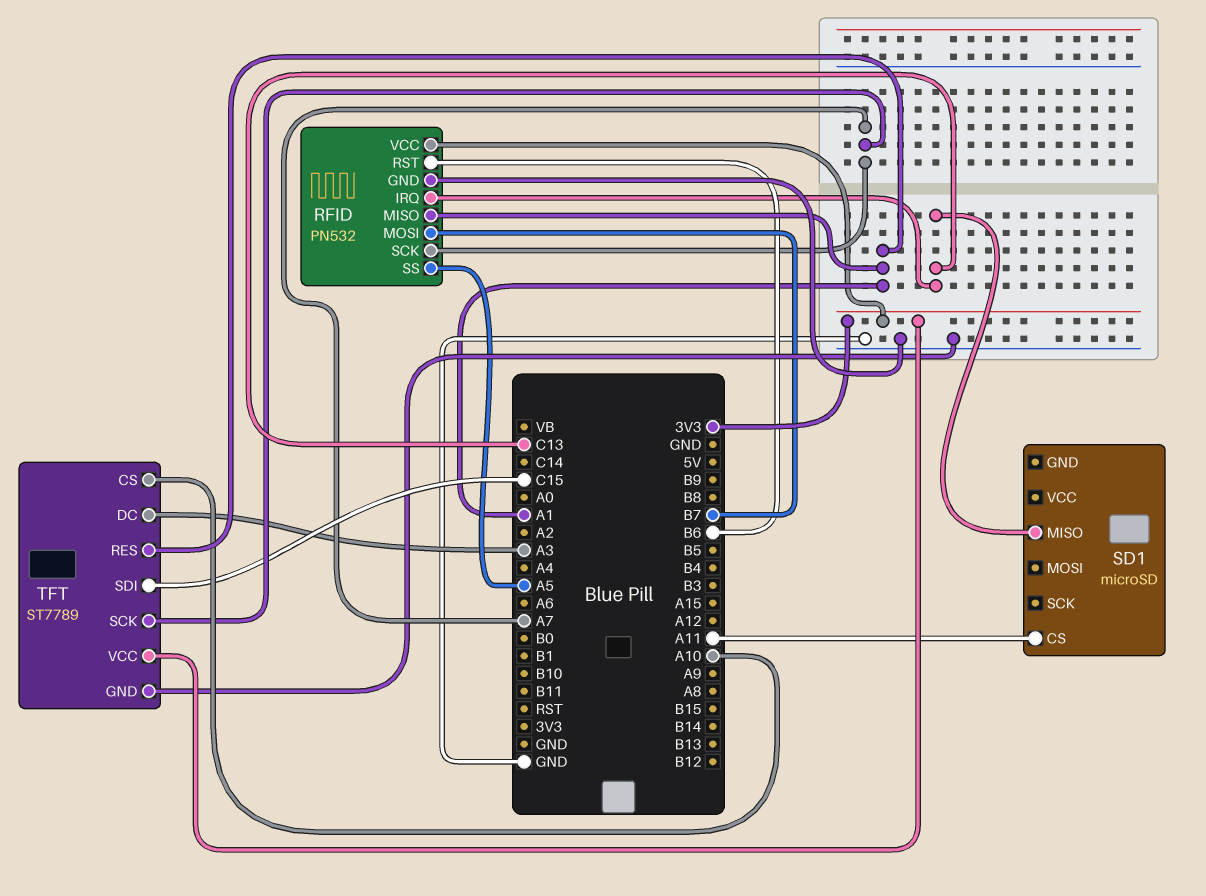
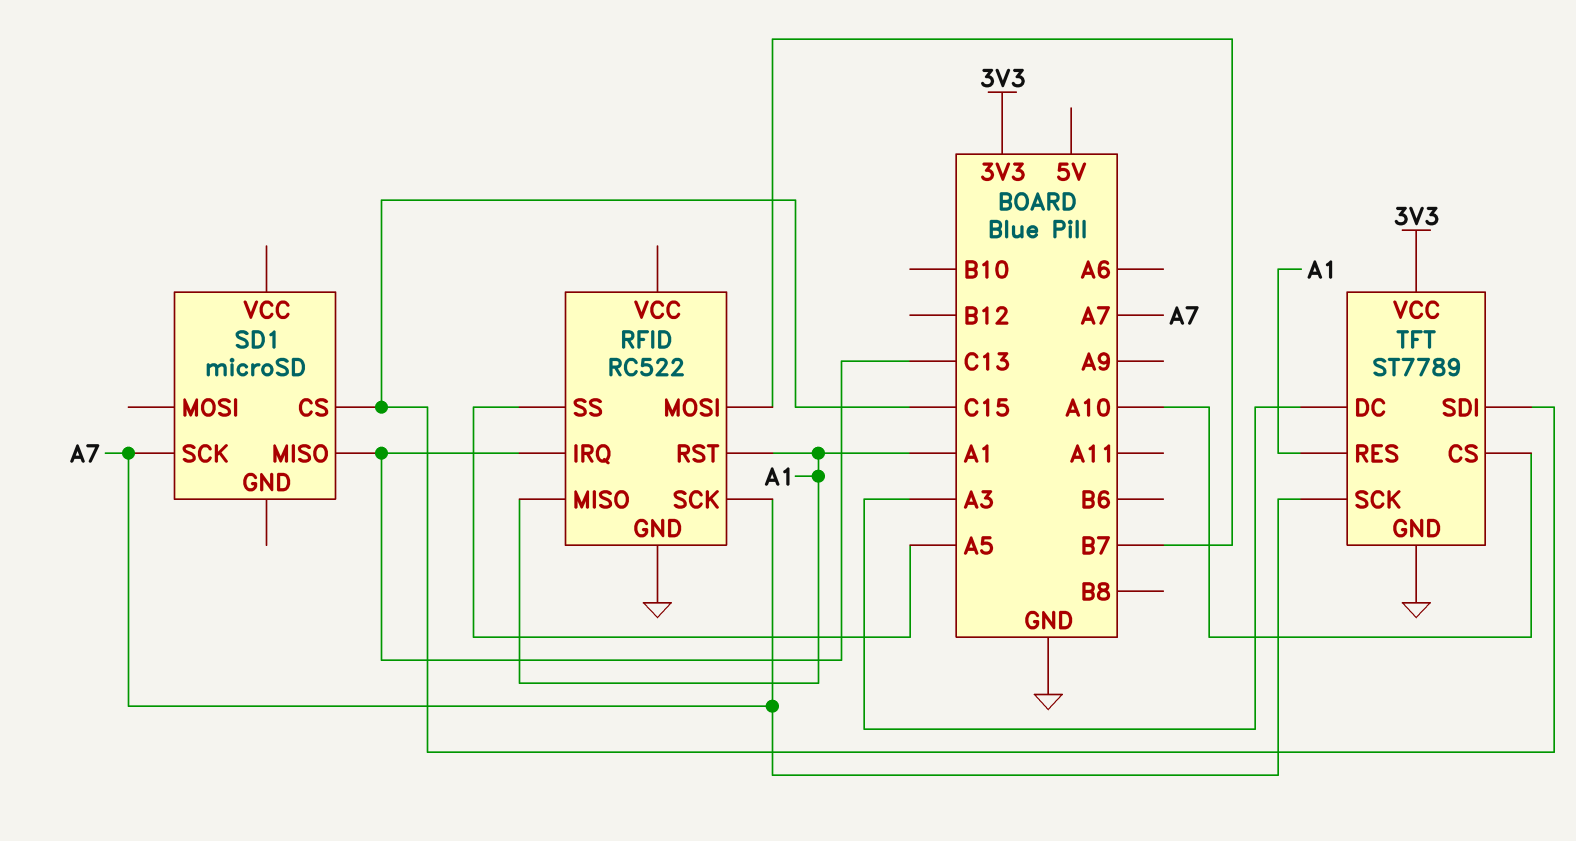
RFID: PN532 -> RC522
RFID pin RST: B6 -> A1
RFID pin VCC: 3V3 -> none
SD1 pin CS: A11 -> C15
SD1 pin SCK: none -> A7

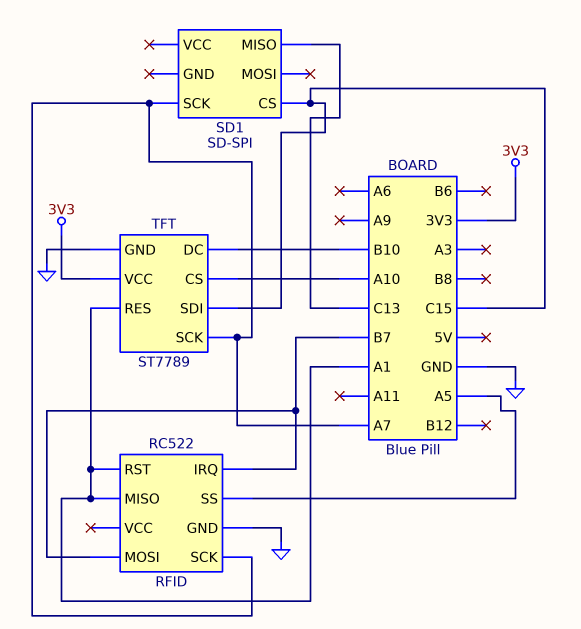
RFID pin IRQ: C13 -> B7
SD1: microSD -> SD-SPI
TFT pin DC: A3 -> B10

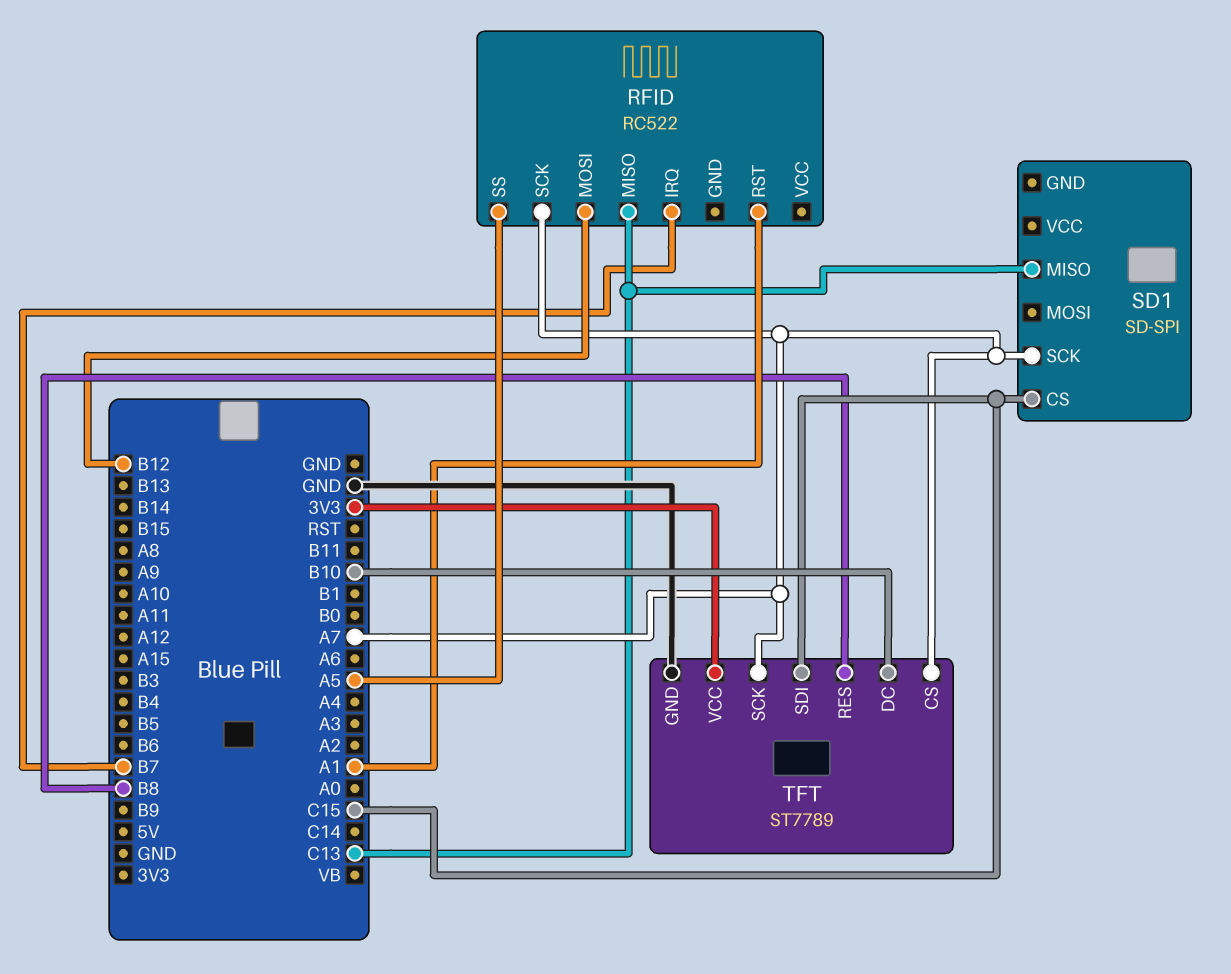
RFID pin GND: GND -> none
RFID pin MISO: A1 -> C13
RFID pin MOSI: B7 -> B12
TFT pin CS: A10 -> A7
TFT pin RES: A1 -> B8

